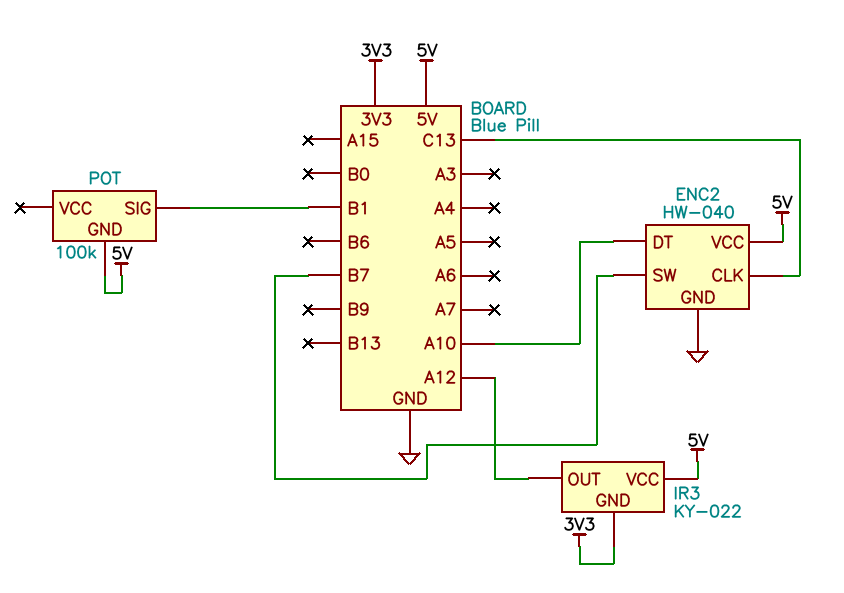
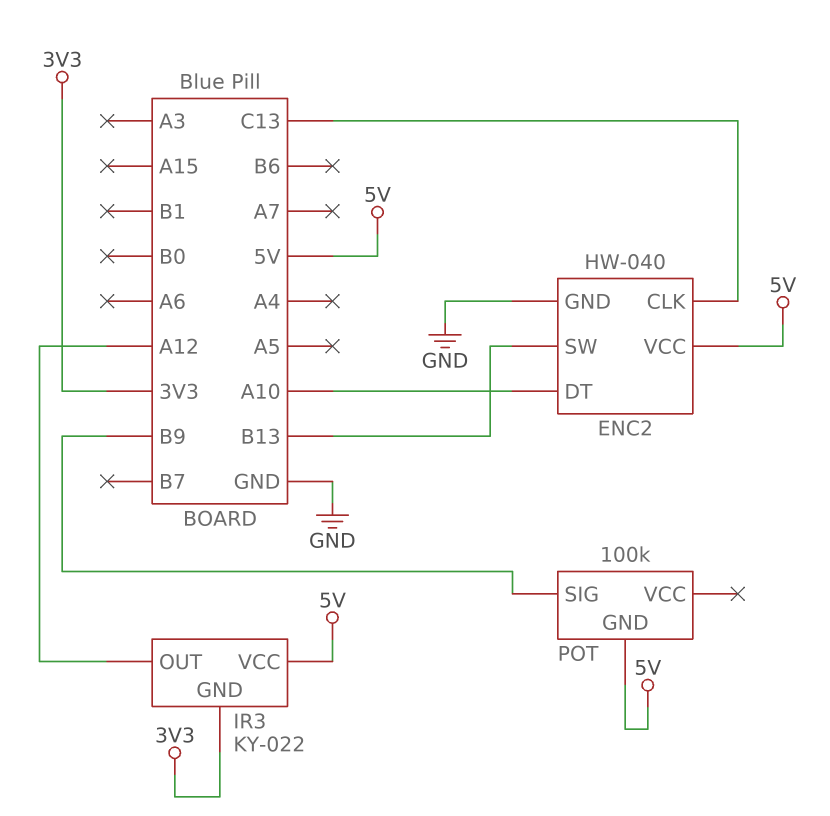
ENC2 pin SW: B7 -> B13
POT pin SIG: B1 -> B9

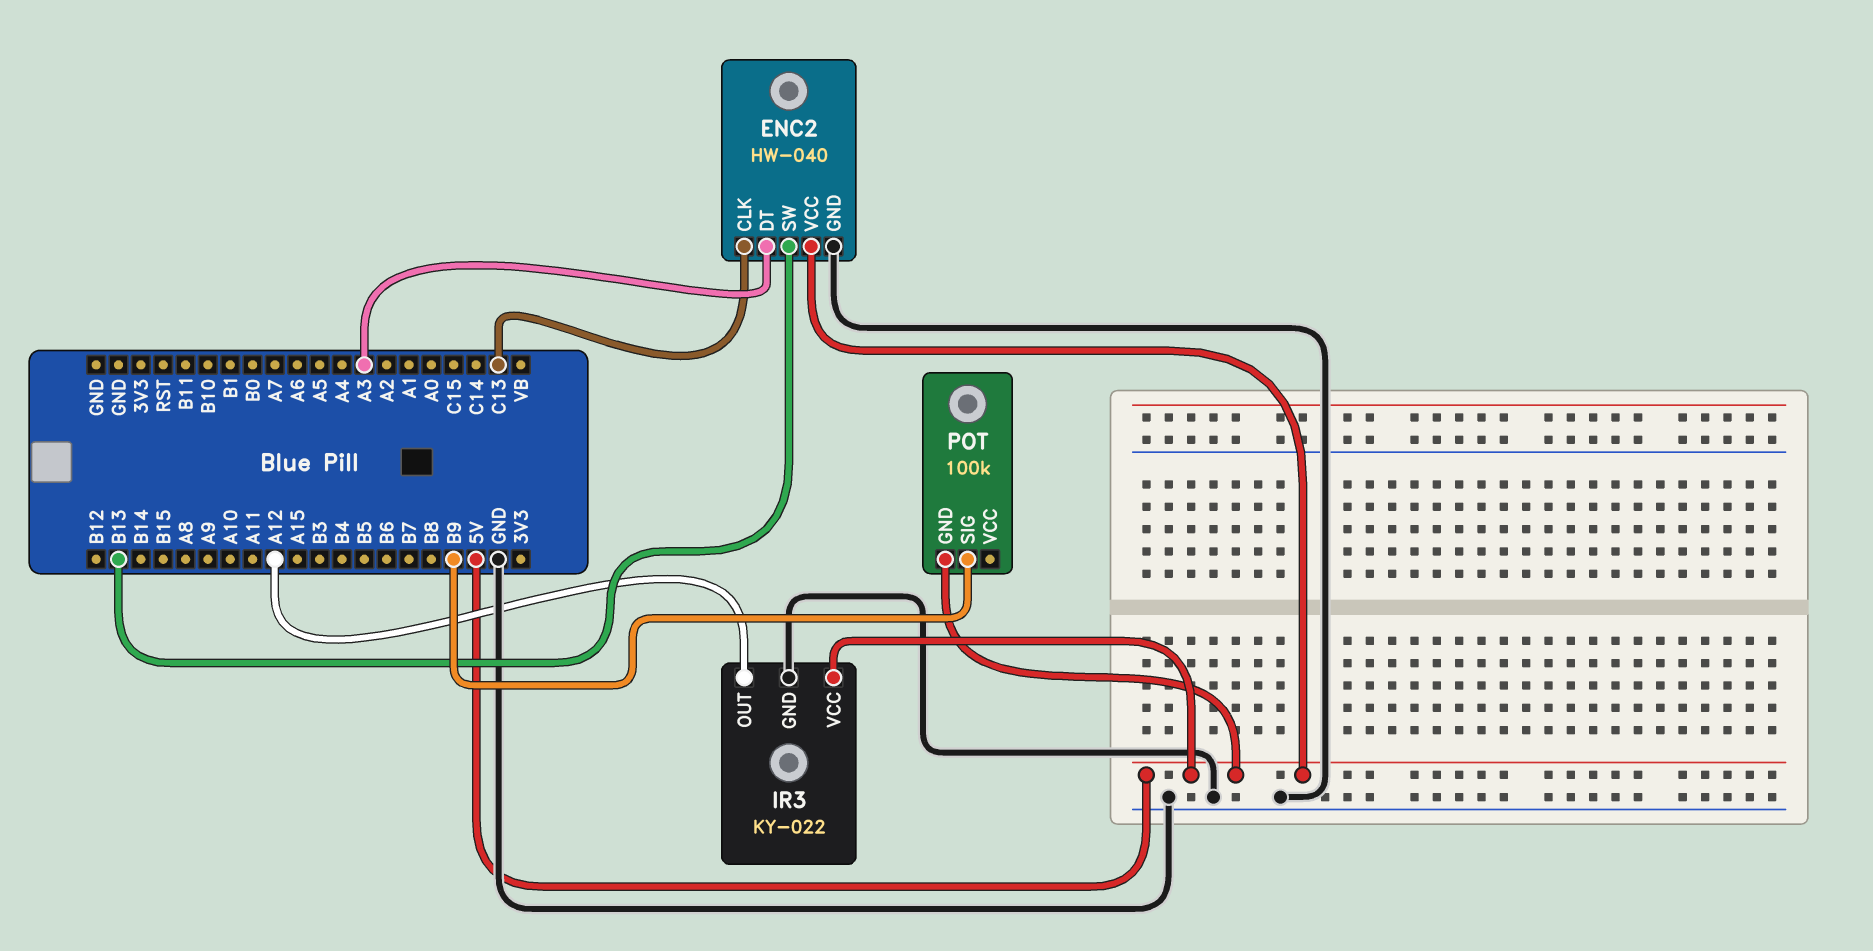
ENC2 pin DT: A10 -> A3
IR3 pin GND: 3V3 -> GND

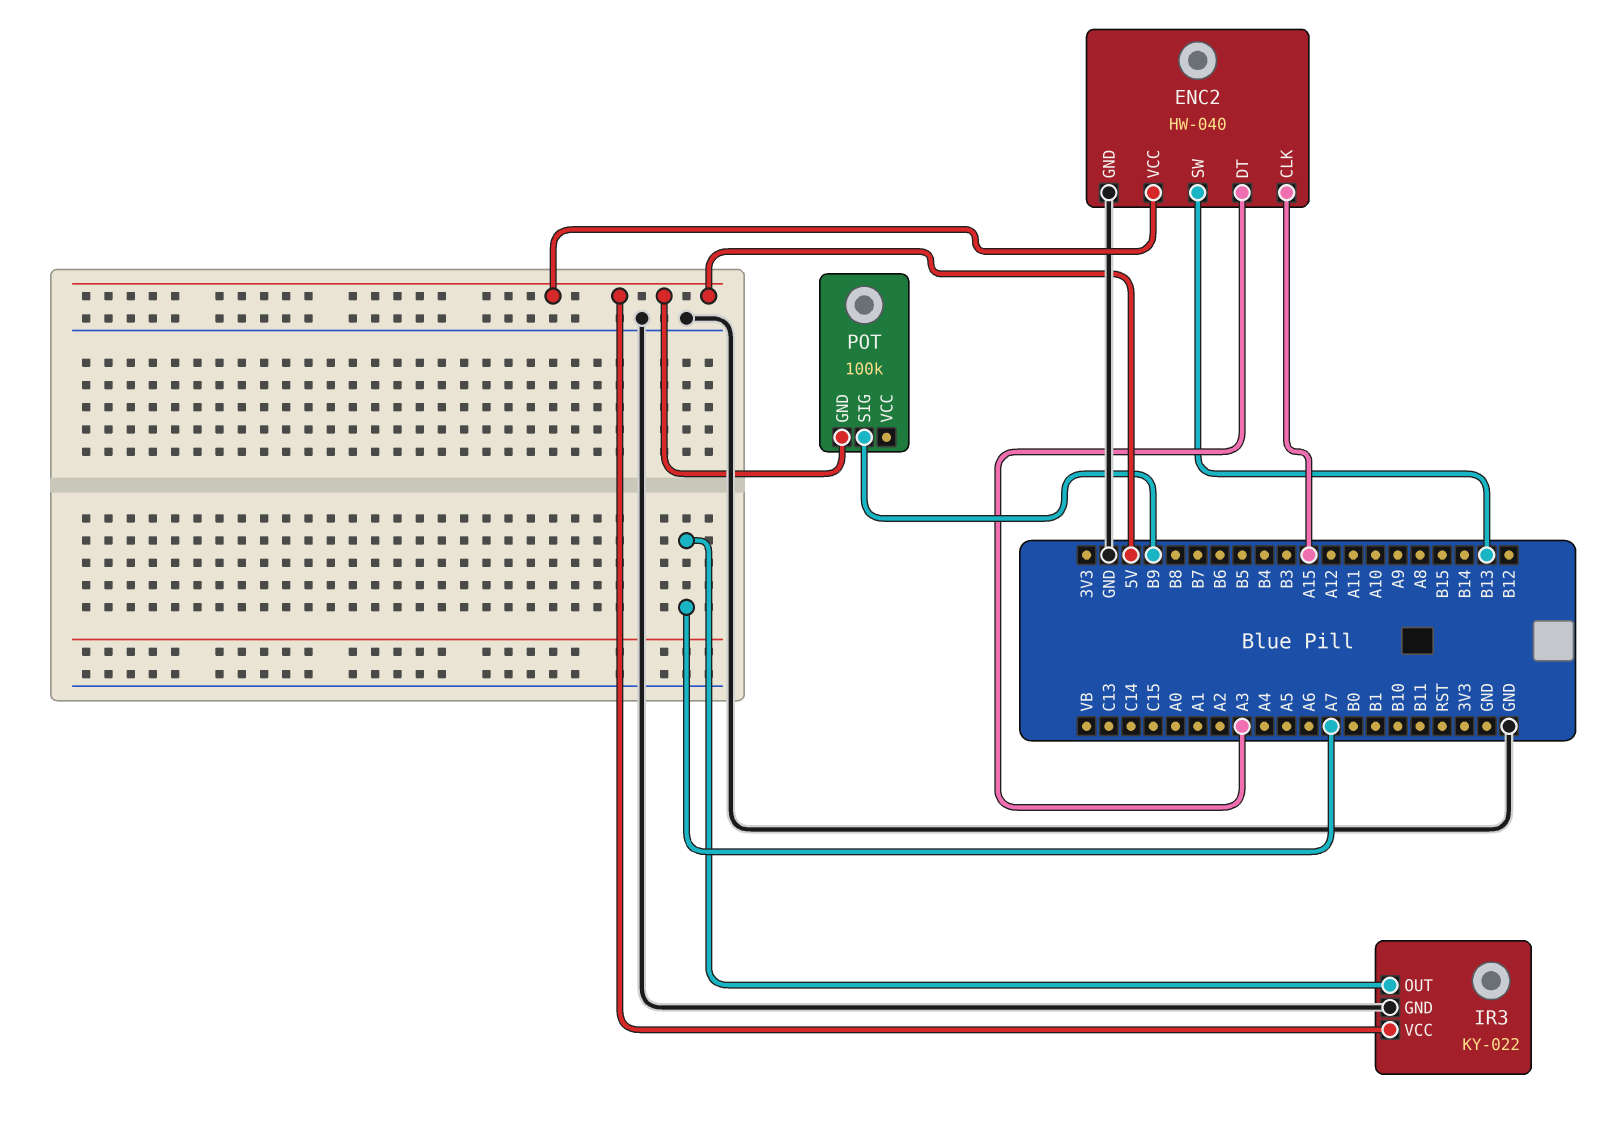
ENC2 pin CLK: C13 -> A15
IR3 pin OUT: A12 -> A7

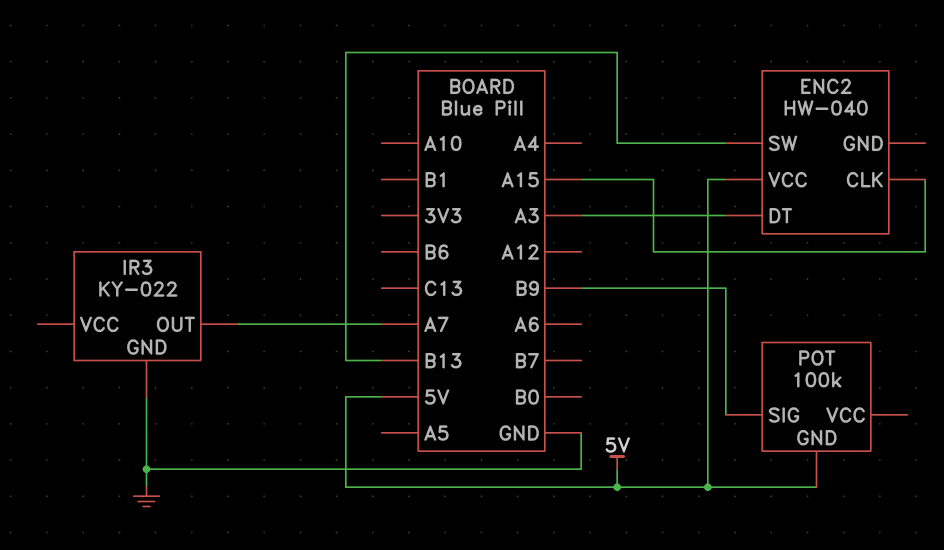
ENC2 pin GND: GND -> none
IR3 pin VCC: 5V -> none

